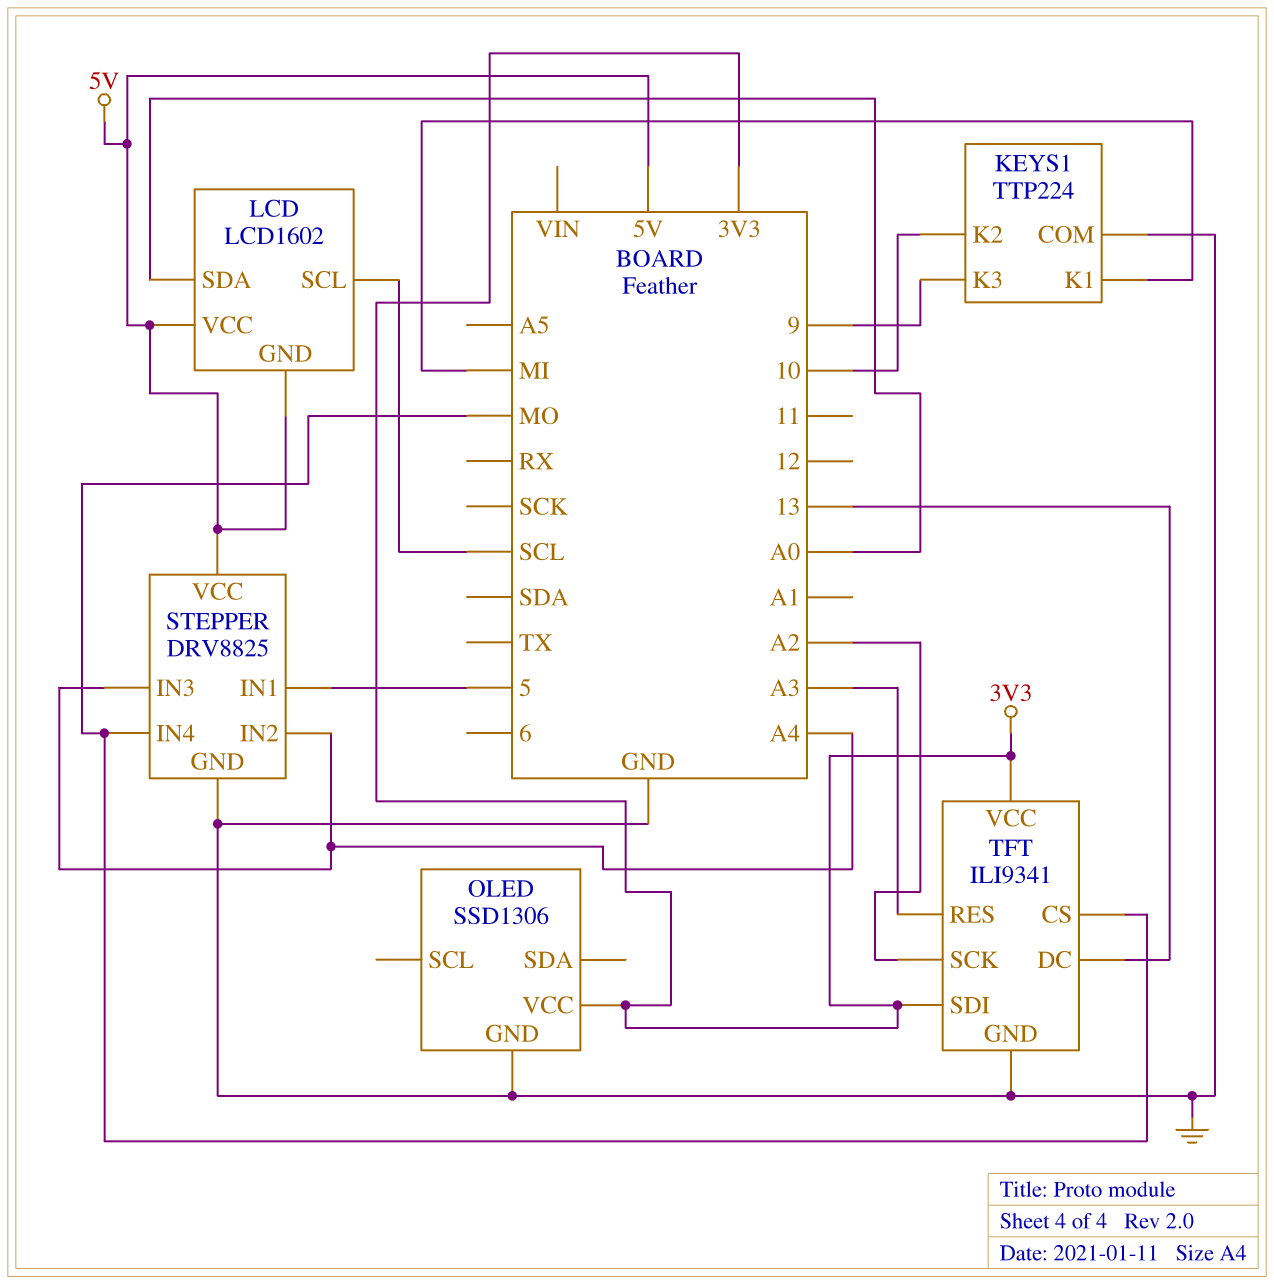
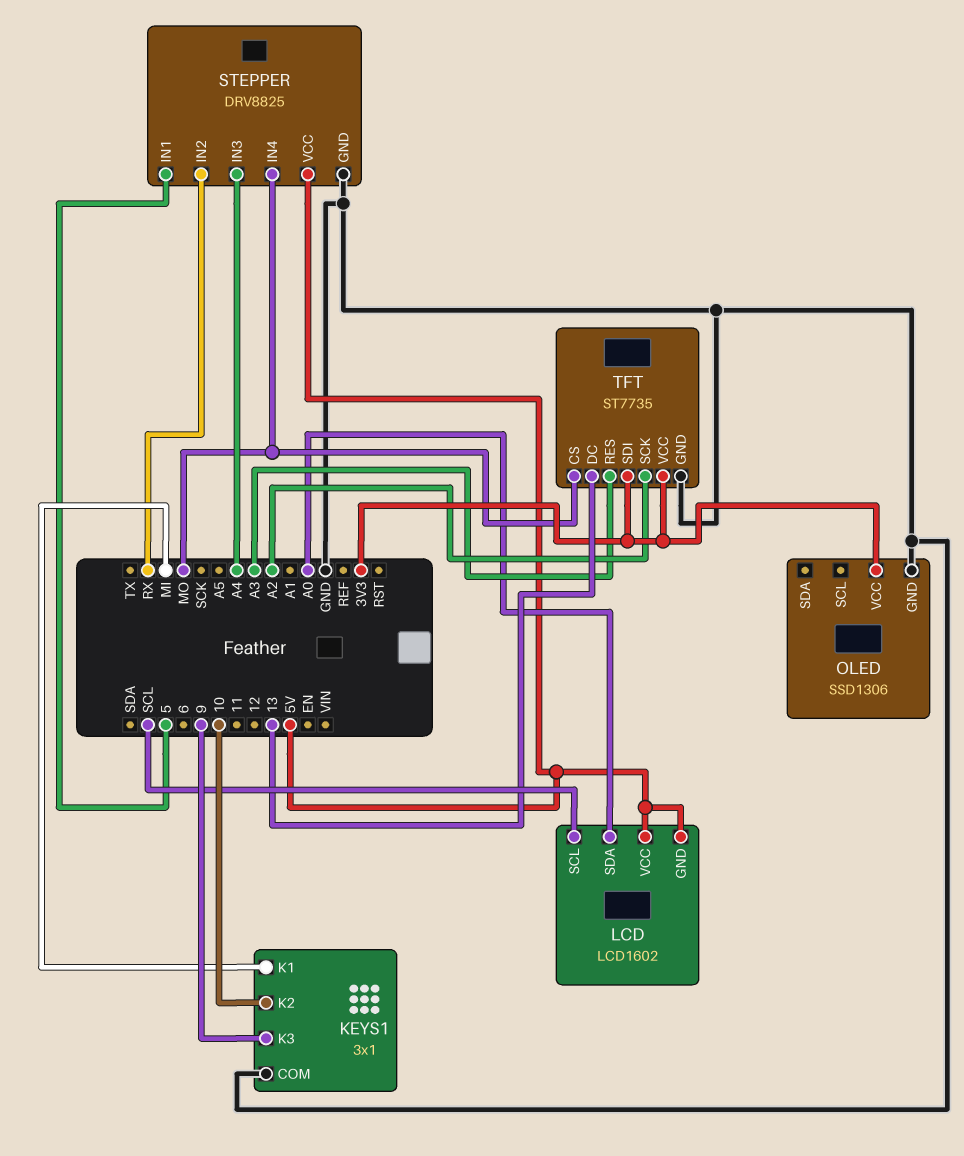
KEYS1: TTP224 -> 3x1
STEPPER pin IN2: A4 -> RX
TFT: ILI9341 -> ST7735

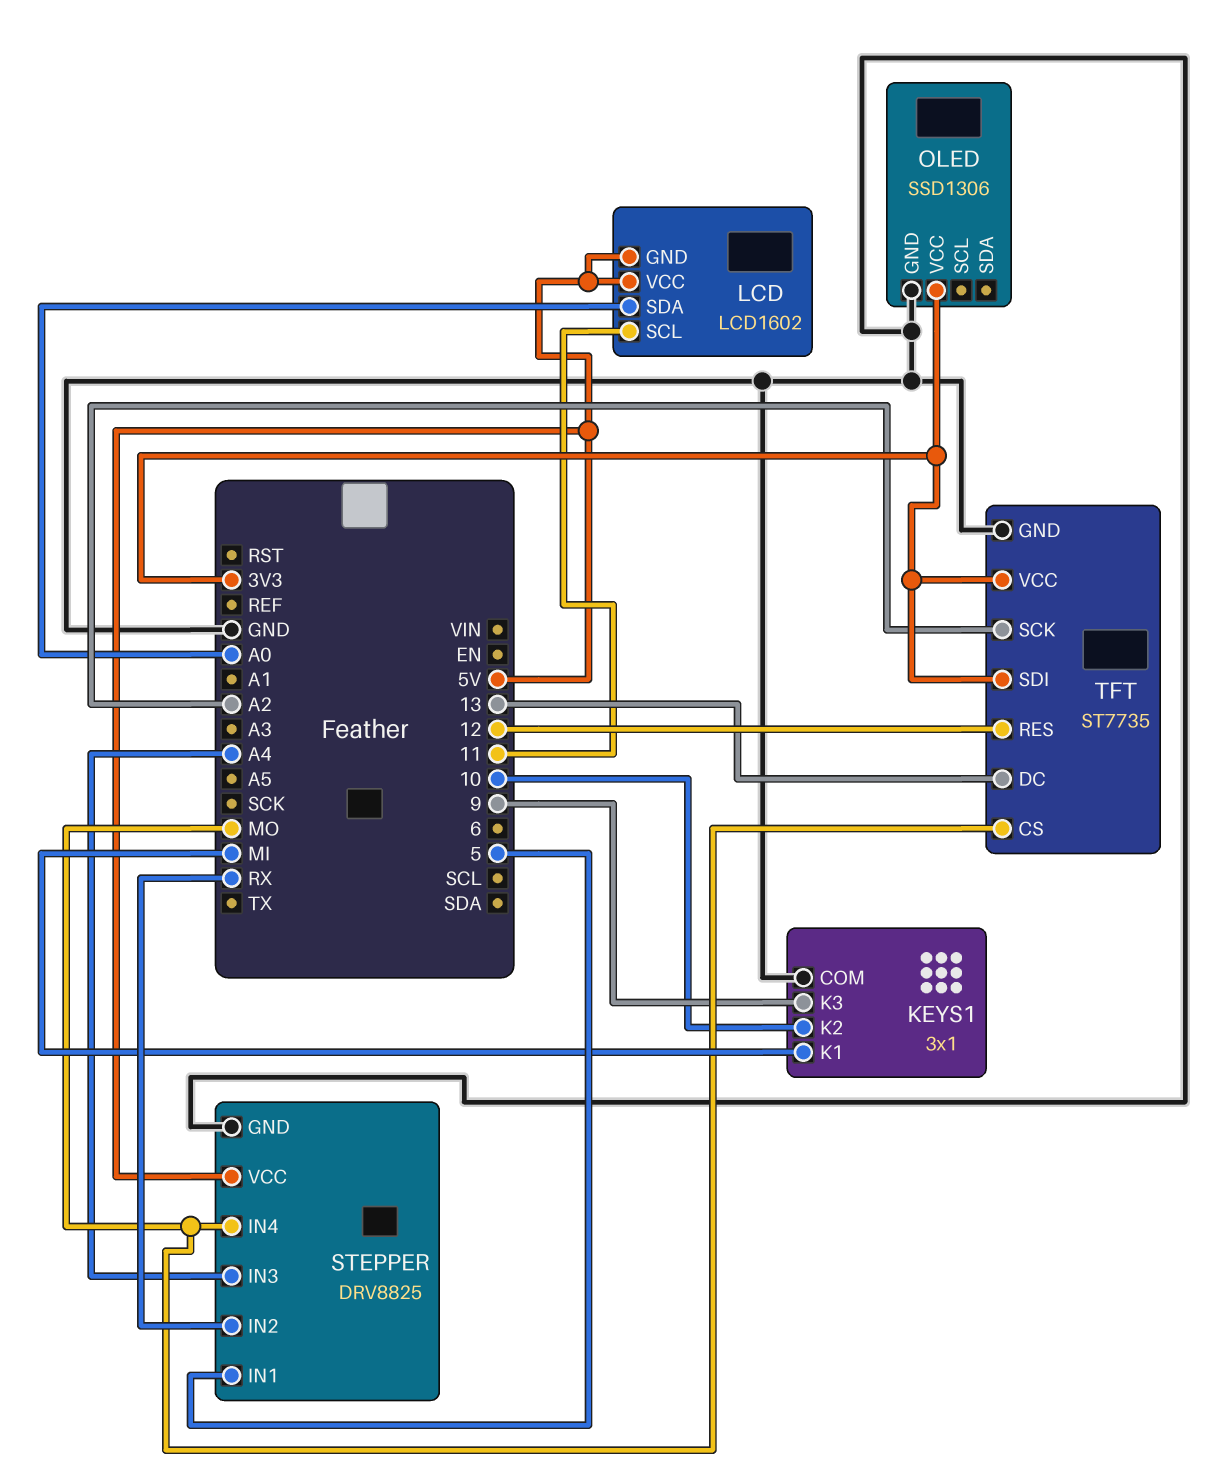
LCD pin SCL: SCL -> 11
TFT pin RES: A3 -> 12

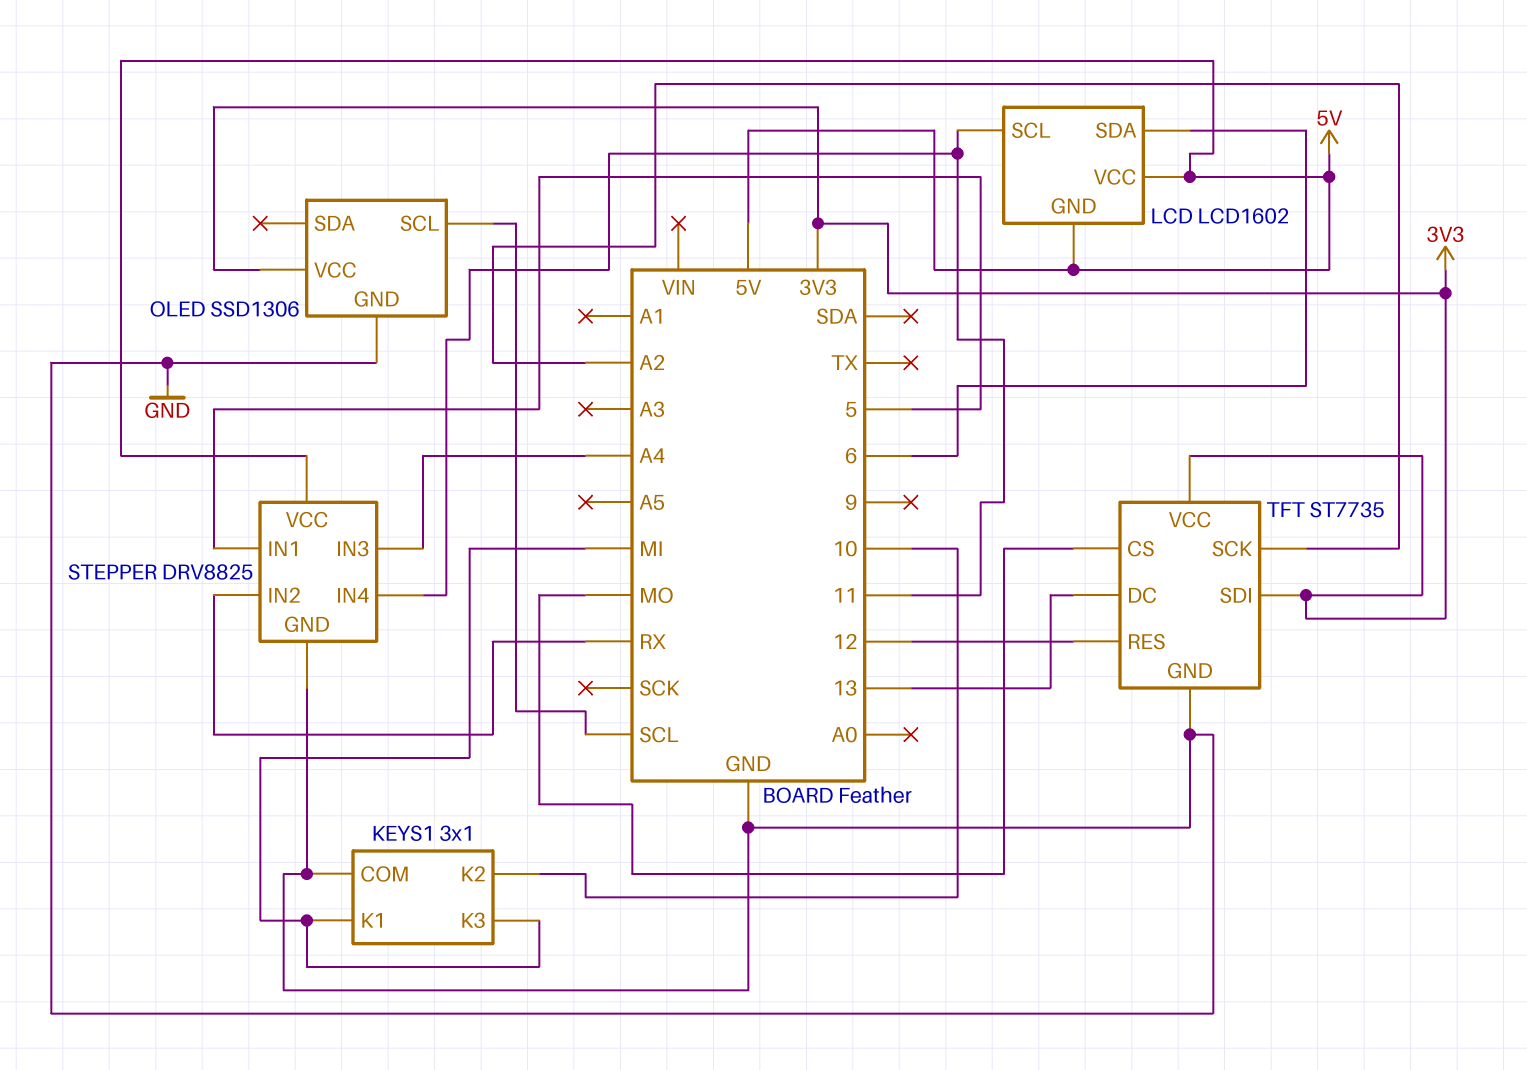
KEYS1 pin K3: 9 -> MI
LCD pin SDA: A0 -> 6
OLED pin SCL: none -> SCL
STEPPER pin IN4: MO -> 11

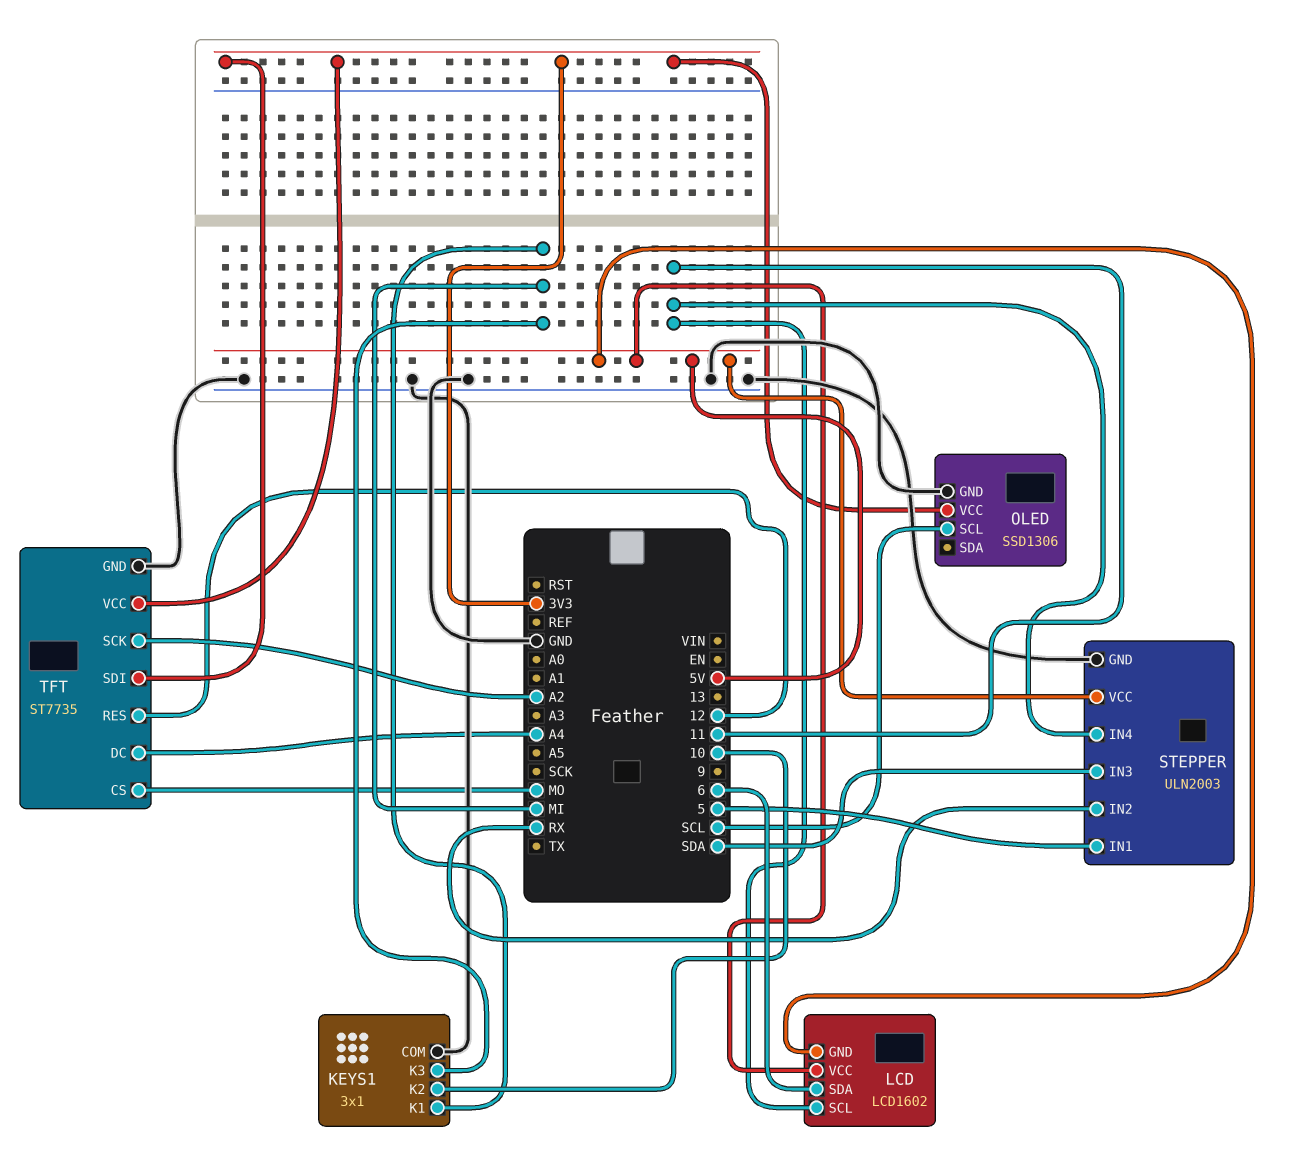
STEPPER: DRV8825 -> ULN2003
STEPPER pin IN3: A4 -> SDA
TFT pin DC: 13 -> A4

